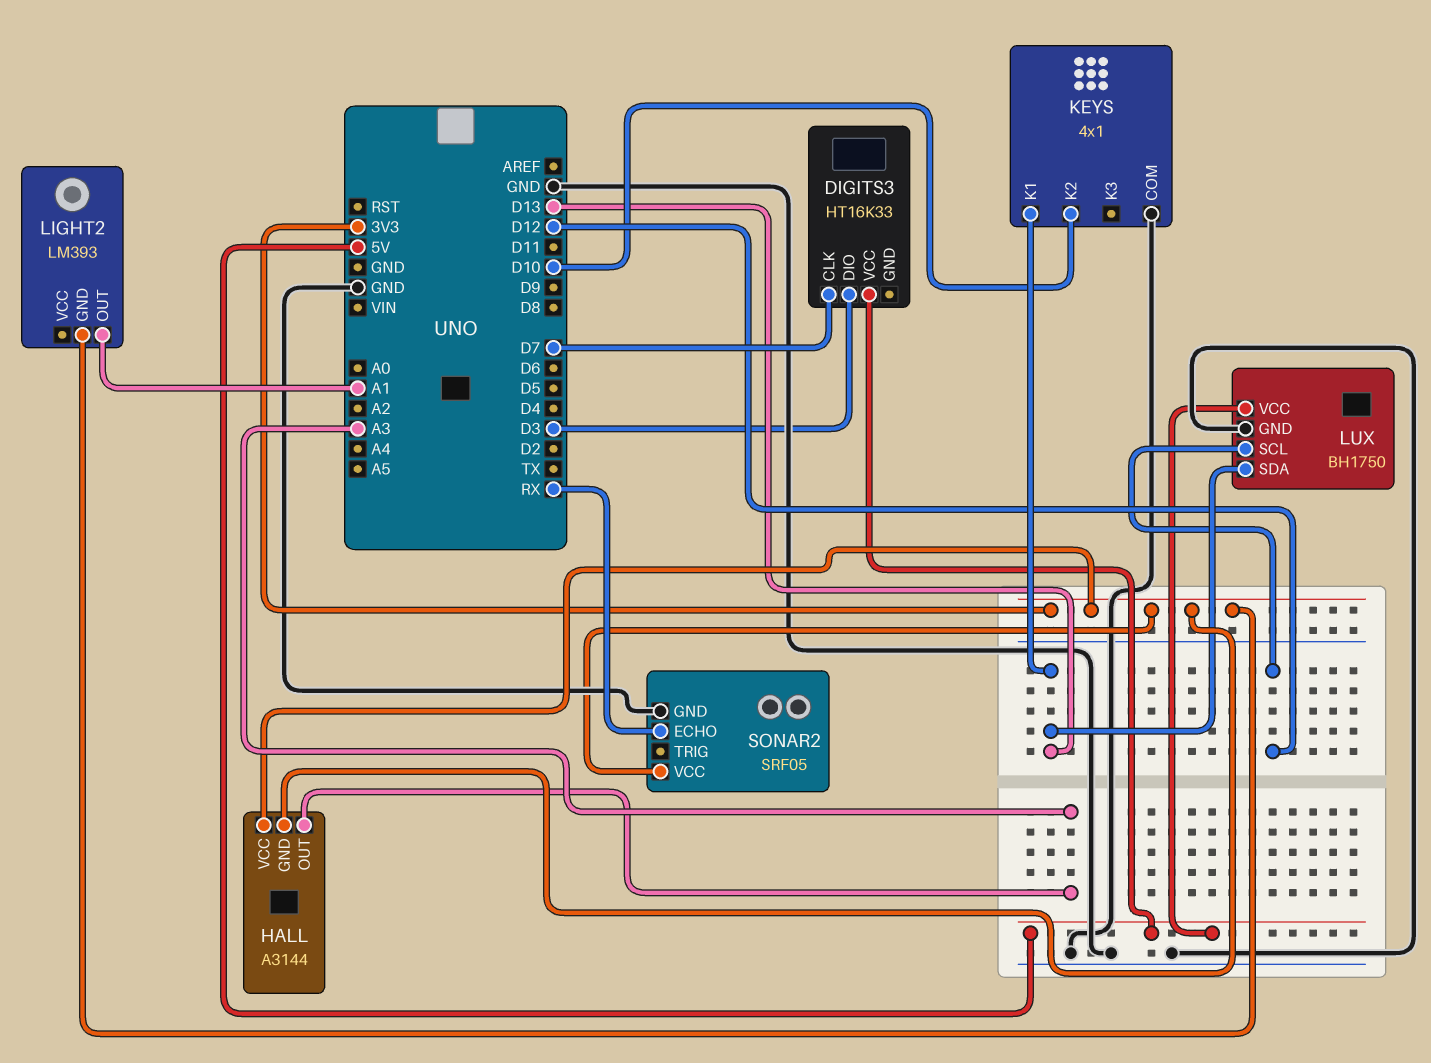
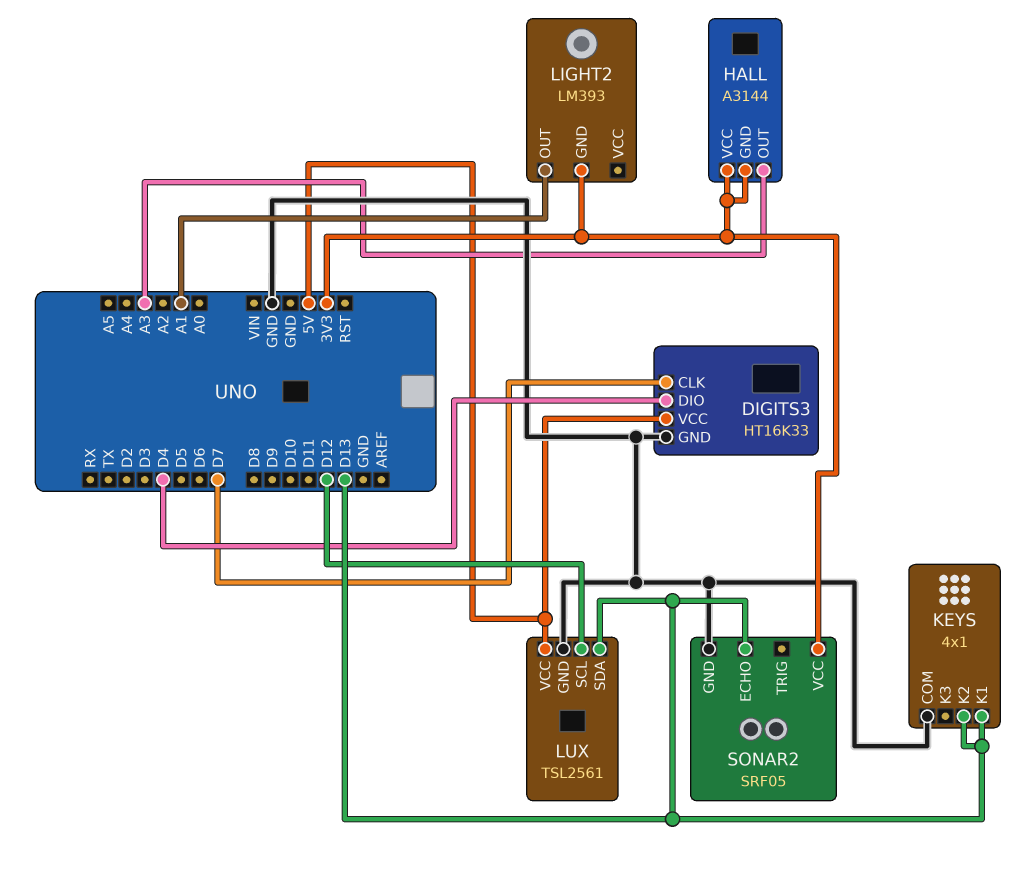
DIGITS3 pin DIO: D3 -> D4
DIGITS3 pin GND: none -> GND
KEYS pin K2: D10 -> D13
LUX: BH1750 -> TSL2561
SONAR2 pin ECHO: RX -> D13

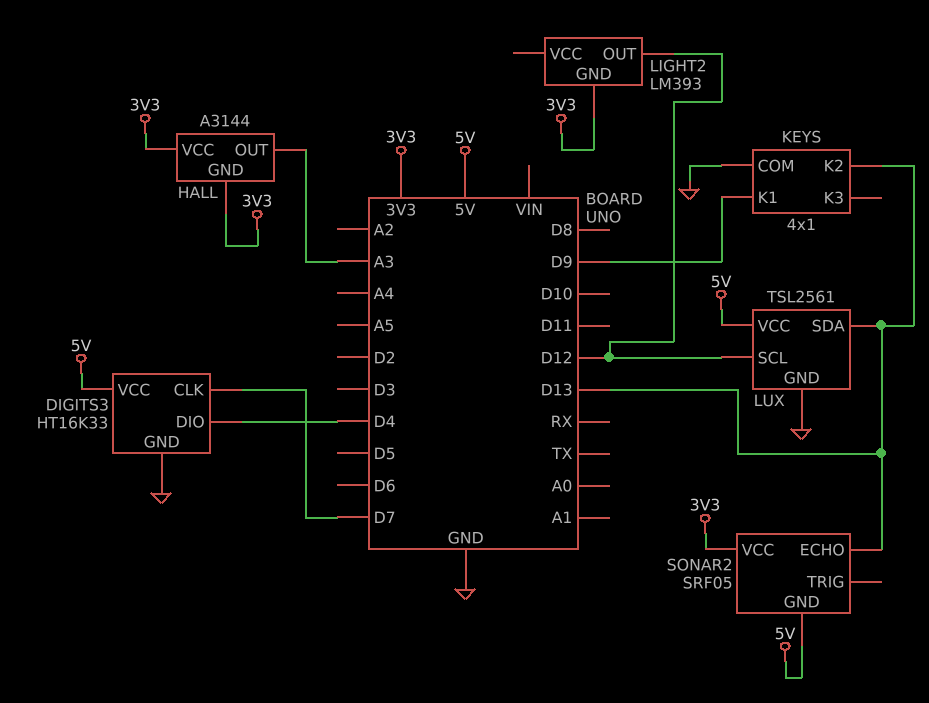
KEYS pin K1: D13 -> D9
LIGHT2 pin OUT: A1 -> D12
SONAR2 pin GND: GND -> 5V

